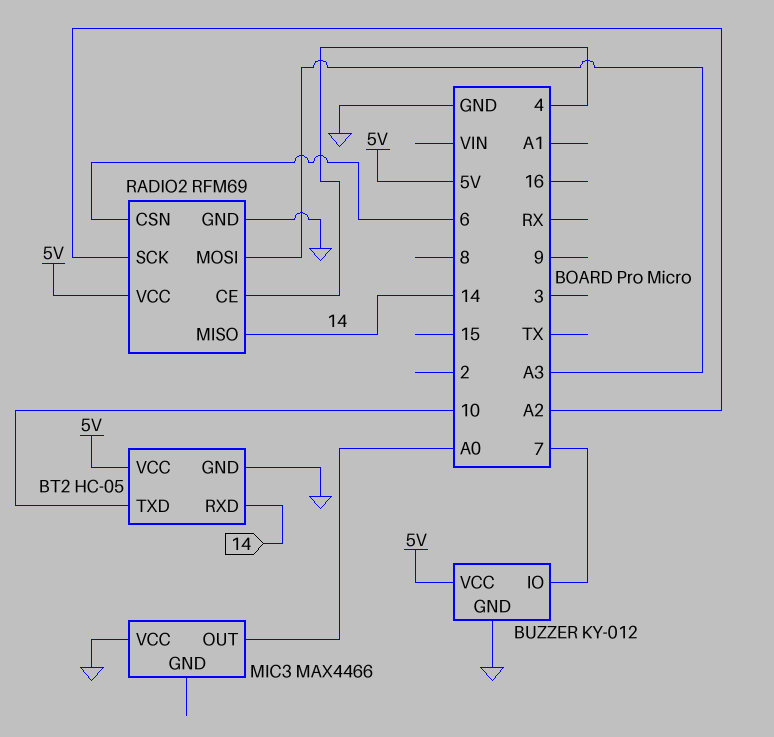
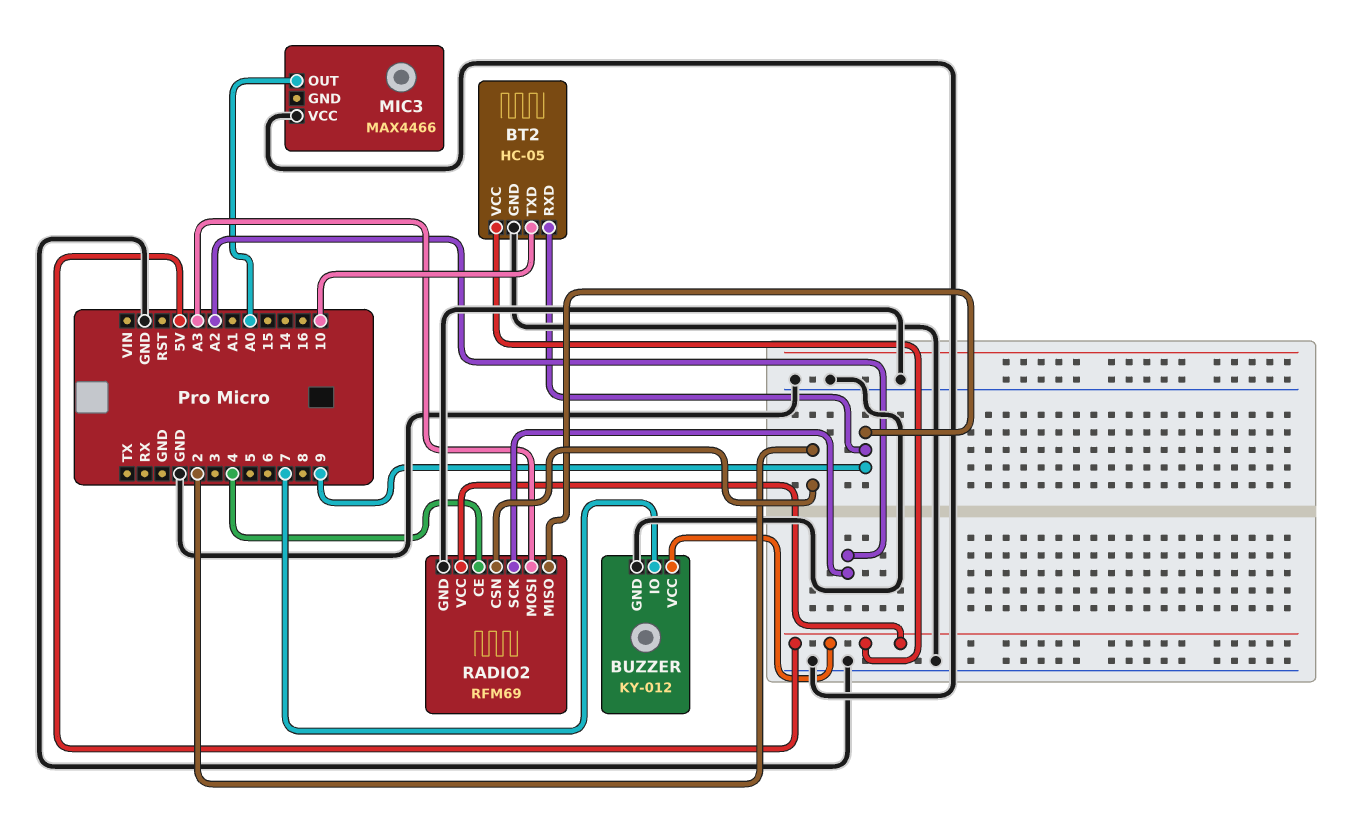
BT2 pin RXD: 14 -> 9
RADIO2 pin CSN: 6 -> 2
RADIO2 pin MISO: 14 -> 9

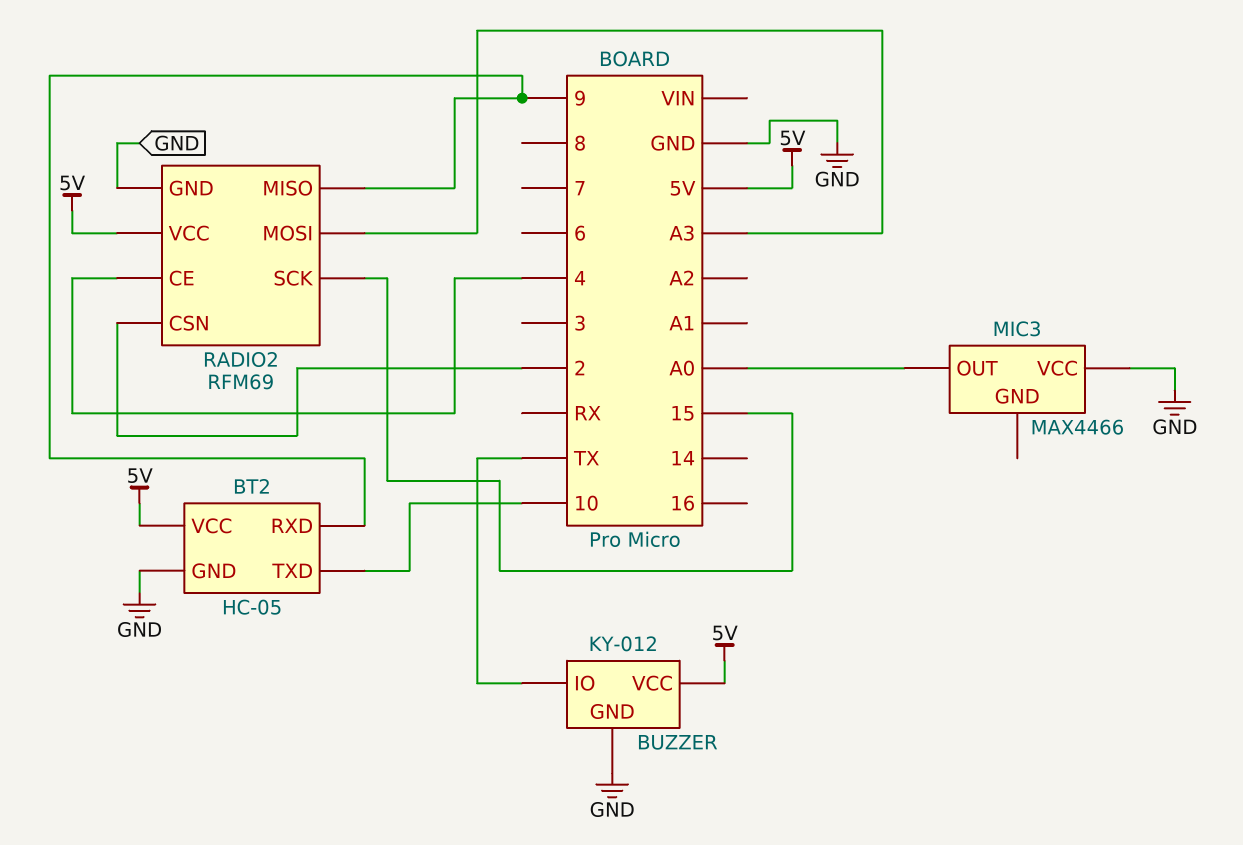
BUZZER pin IO: 7 -> TX
RADIO2 pin SCK: A2 -> 15

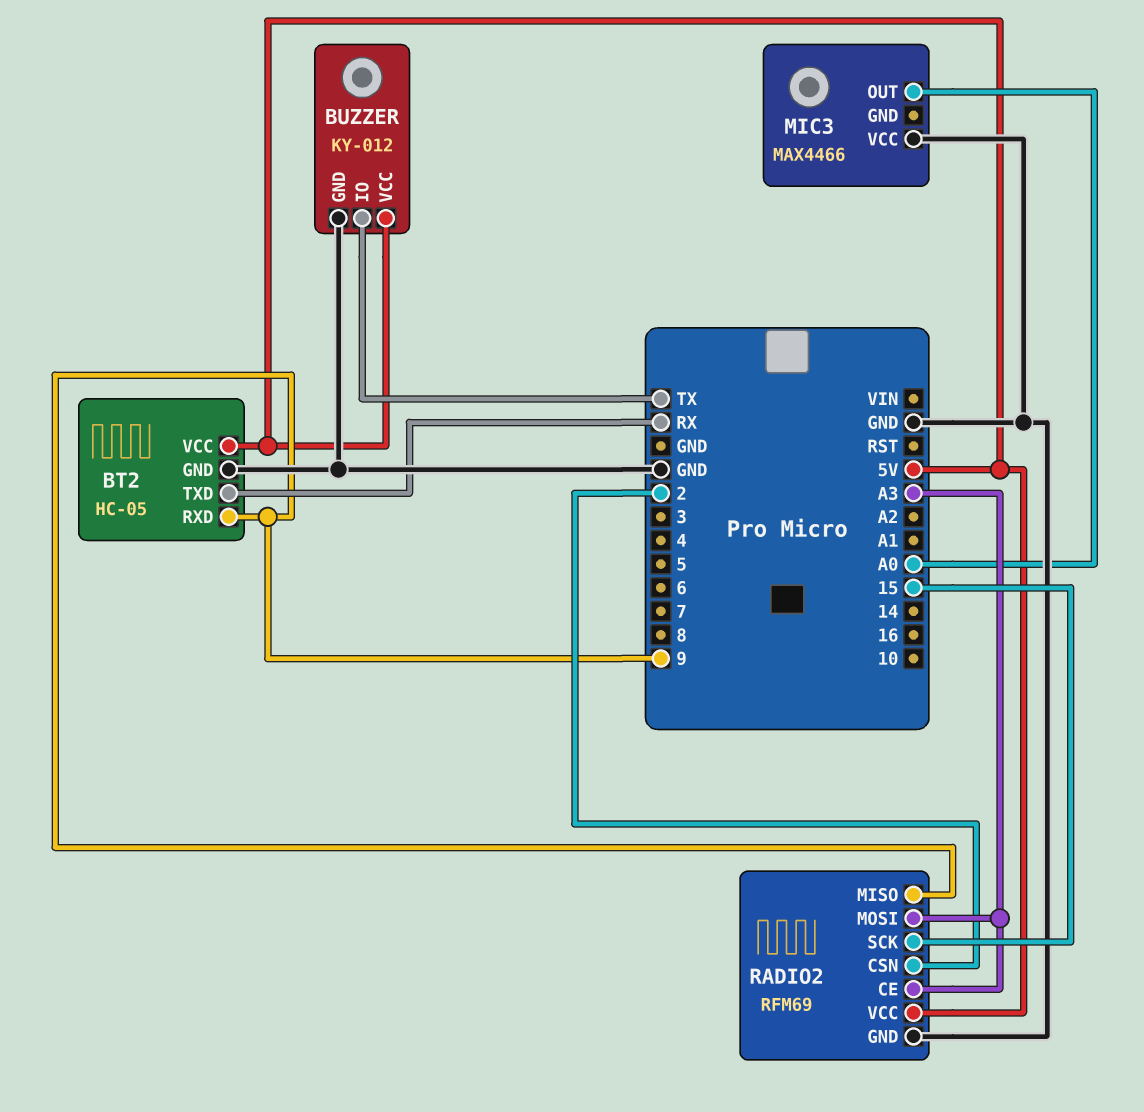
BT2 pin TXD: 10 -> RX
RADIO2 pin CE: 4 -> A3

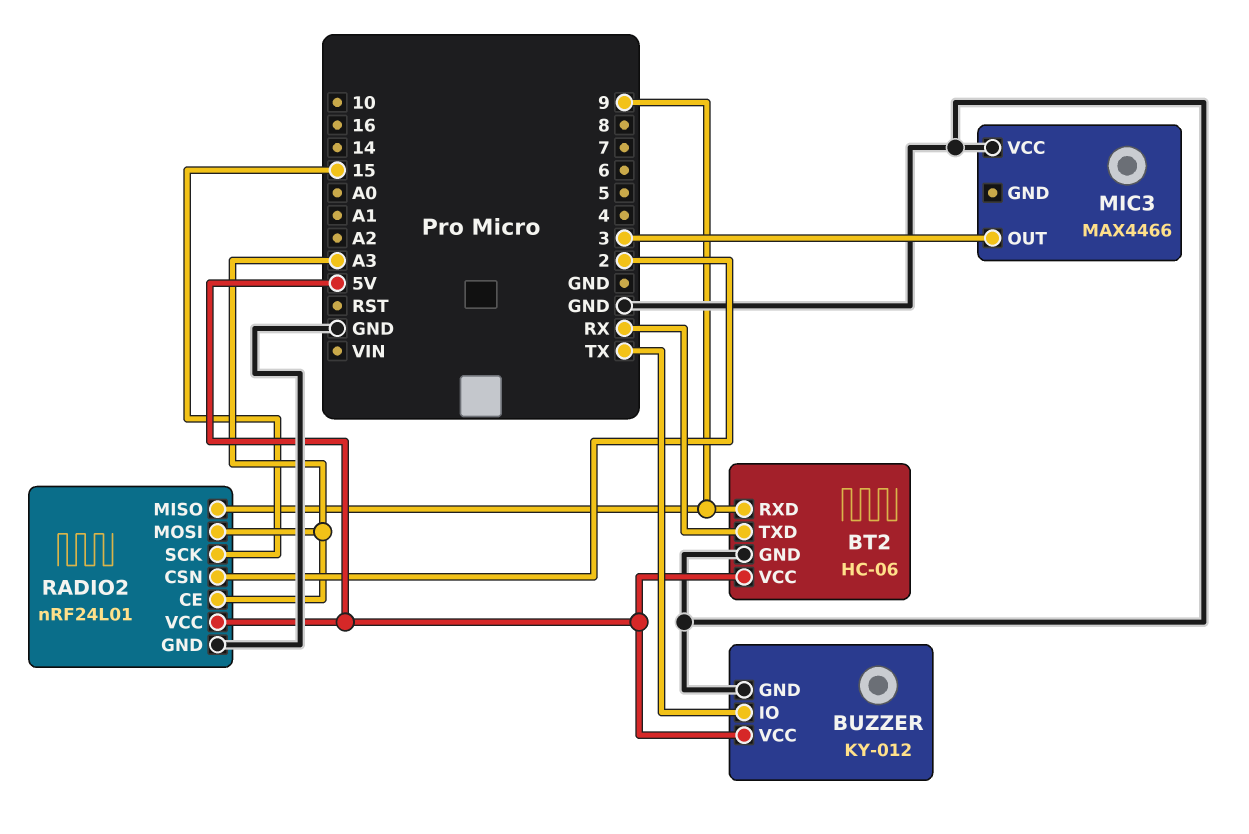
BT2: HC-05 -> HC-06
MIC3 pin OUT: A0 -> 3
RADIO2: RFM69 -> nRF24L01

